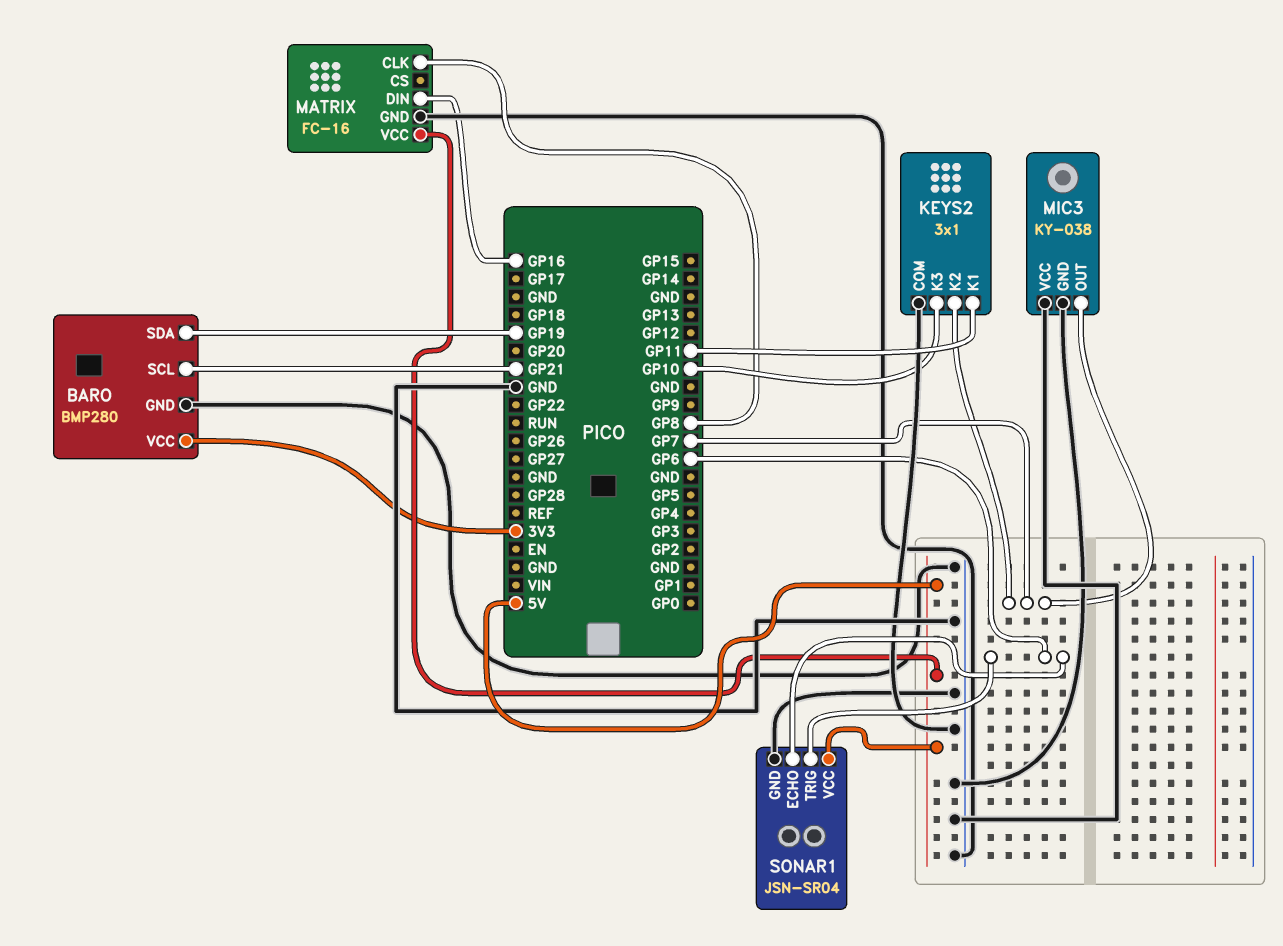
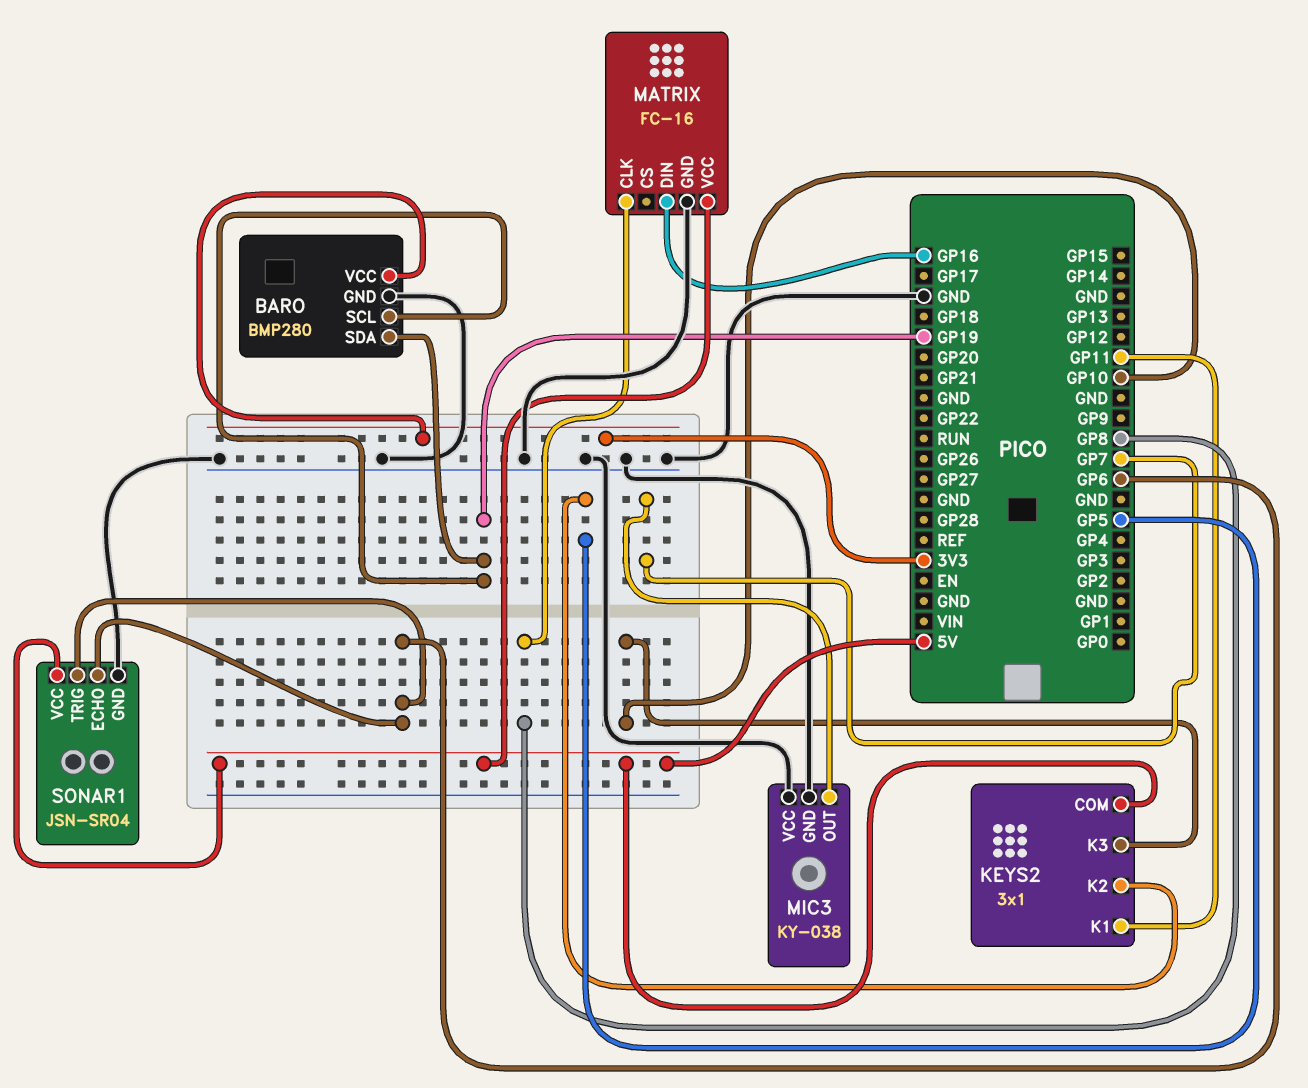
BARO pin SCL: GP21 -> GP19
KEYS2 pin COM: GND -> 5V
KEYS2 pin K2: GP7 -> GP5

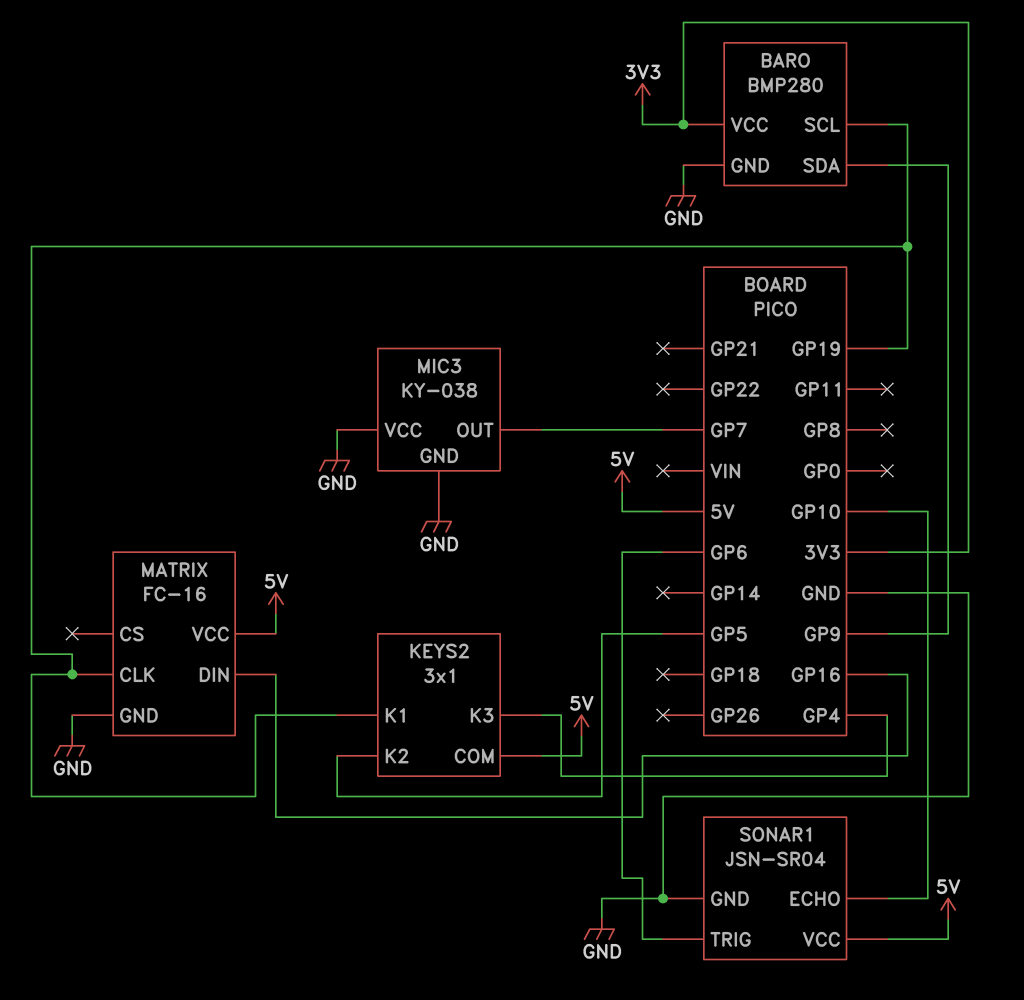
BARO pin SDA: GP19 -> GP9
KEYS2 pin K1: GP11 -> GP19
KEYS2 pin K3: GP10 -> GP4
MATRIX pin CLK: GP8 -> GP19
SONAR1 pin ECHO: GP6 -> GP10

